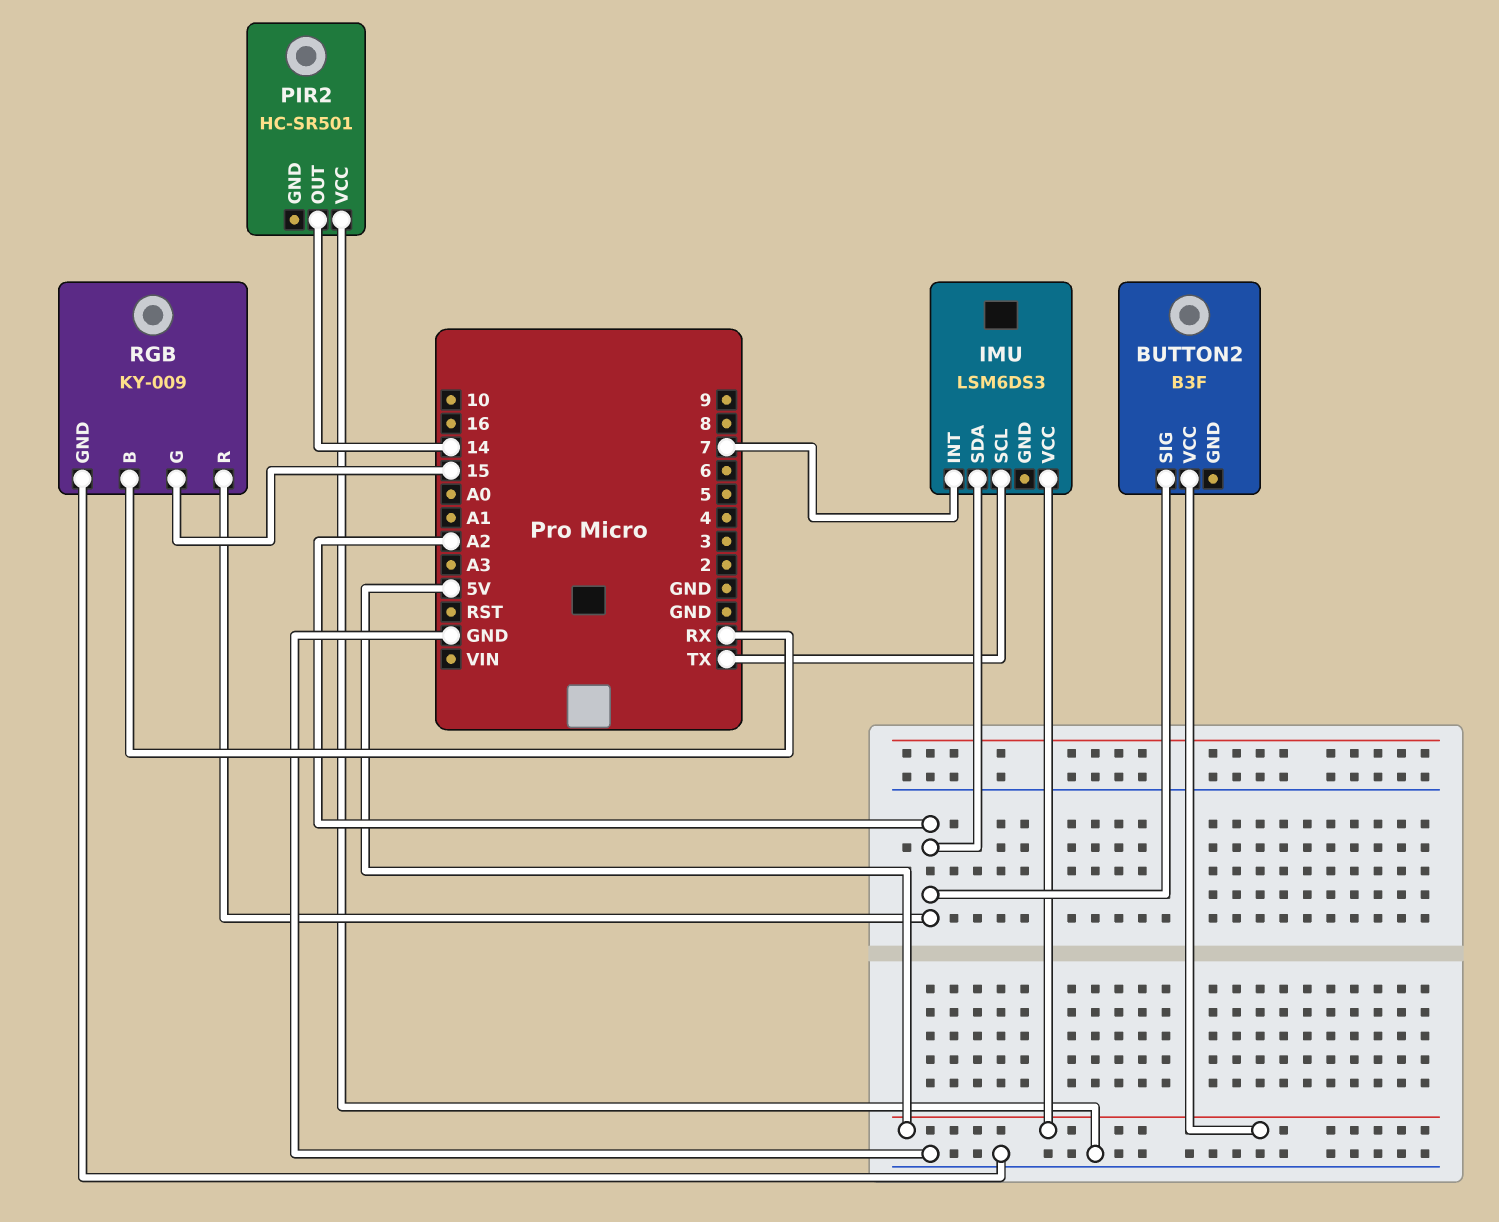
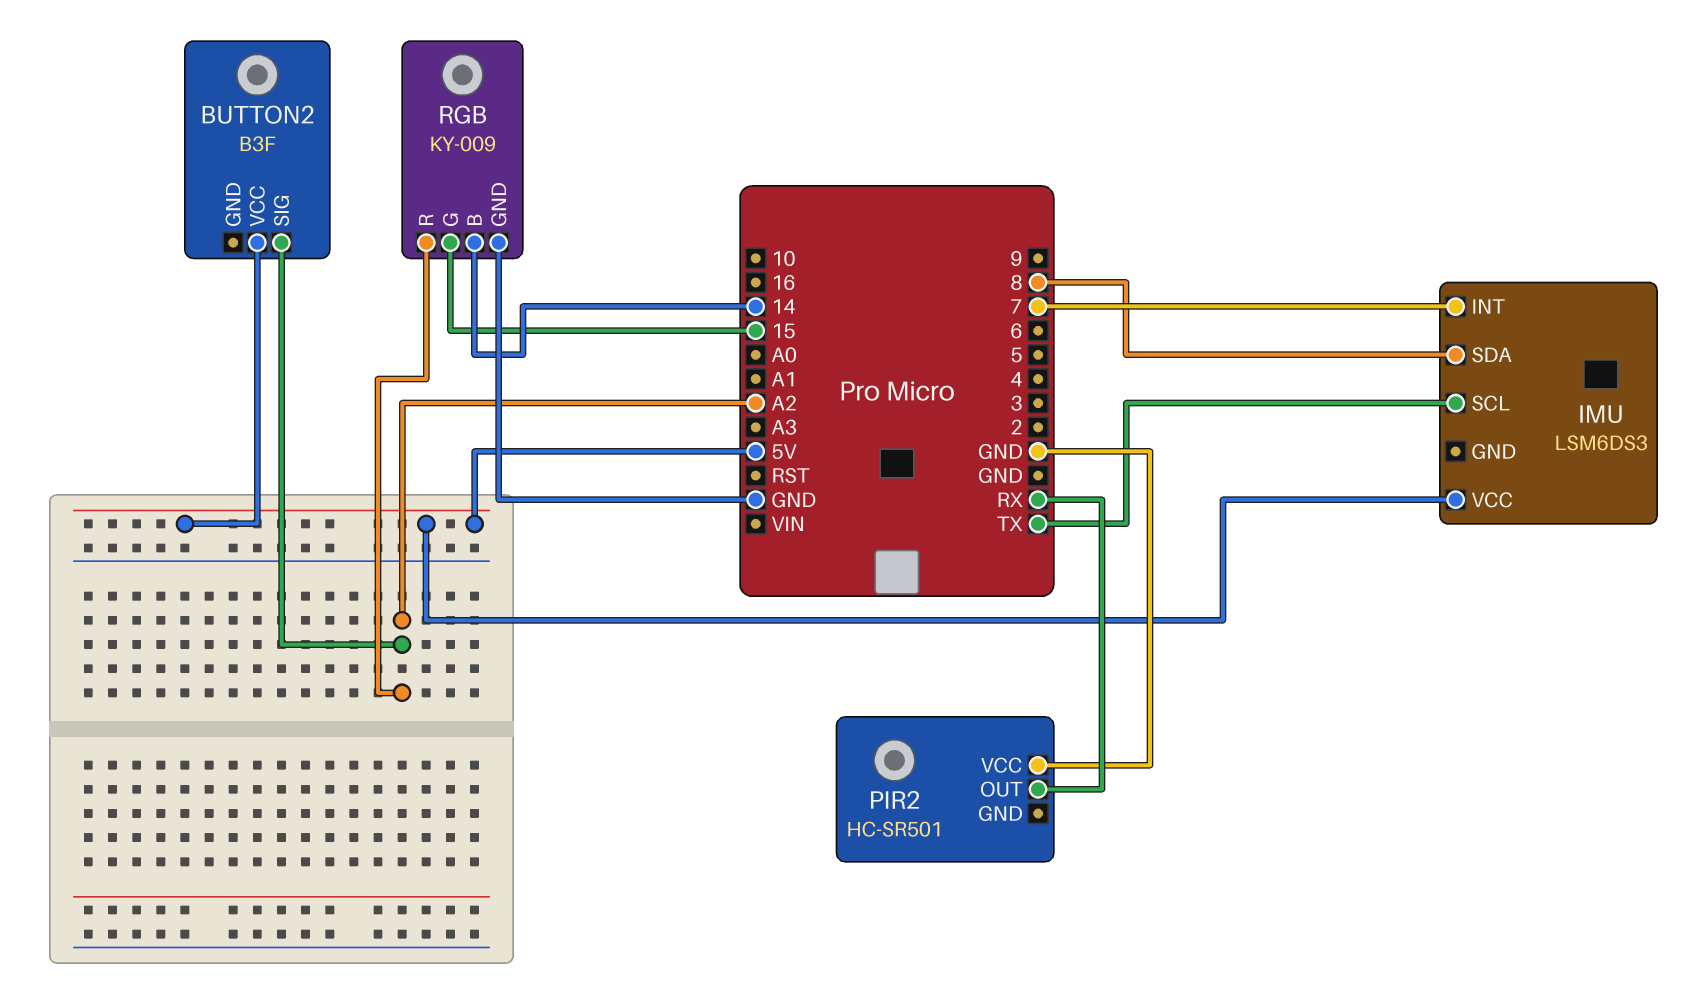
IMU pin SDA: A2 -> 8
PIR2 pin OUT: 14 -> RX
RGB pin B: RX -> 14

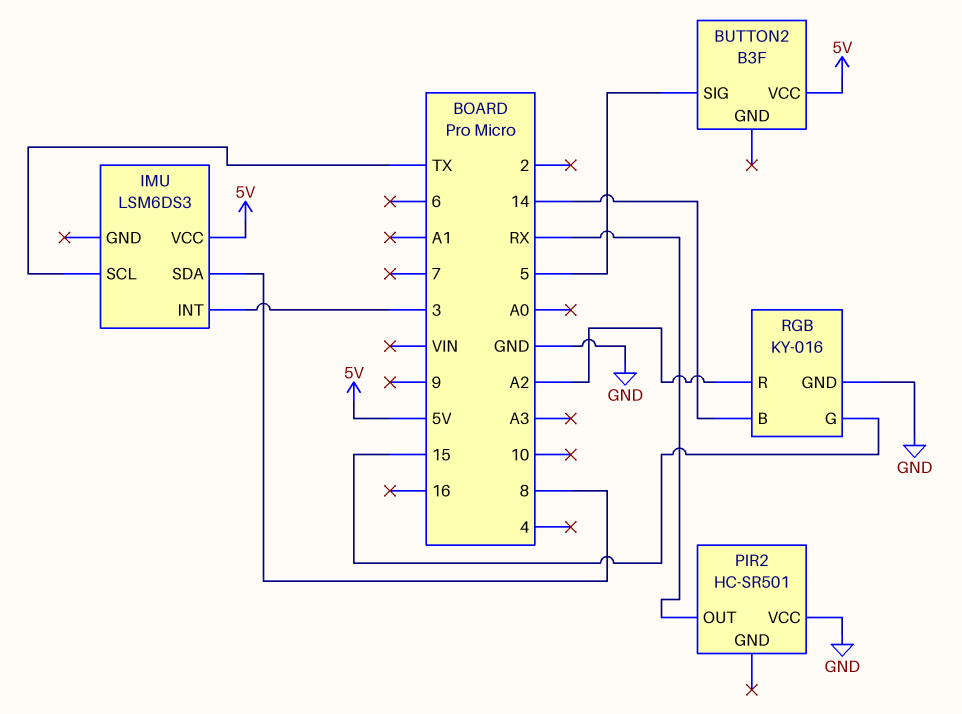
BUTTON2 pin SIG: A2 -> 5
IMU pin INT: 7 -> 3
RGB: KY-009 -> KY-016

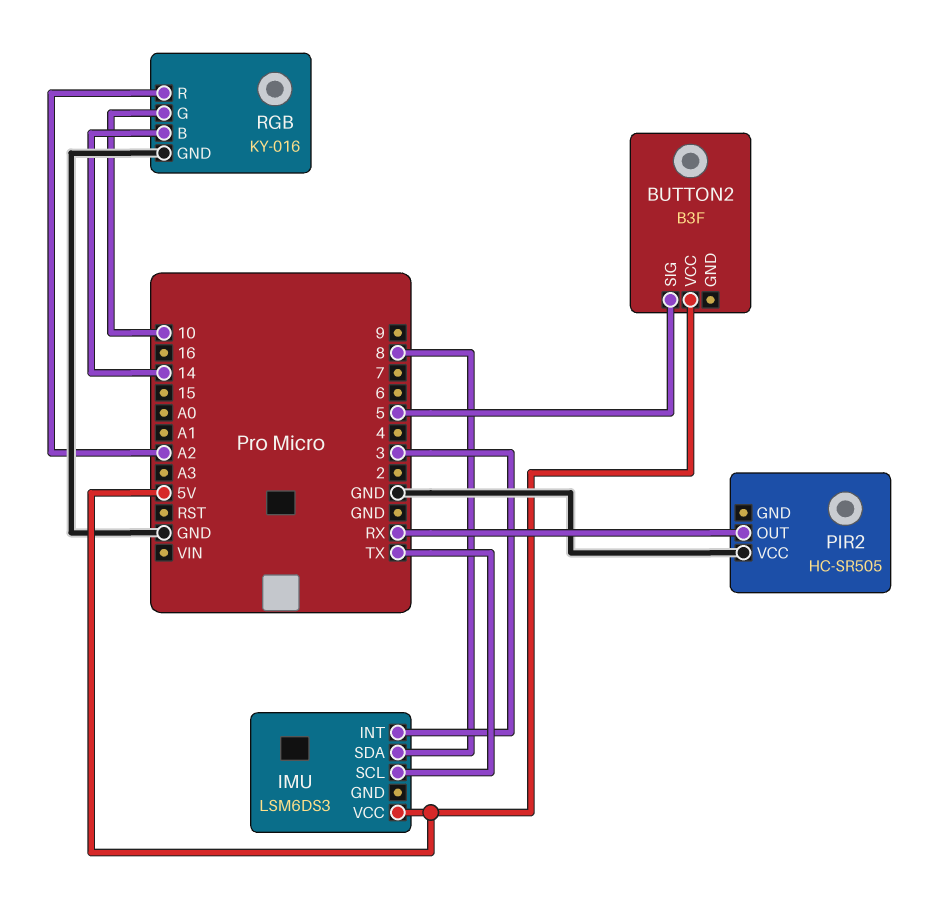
PIR2: HC-SR501 -> HC-SR505
RGB pin G: 15 -> 10

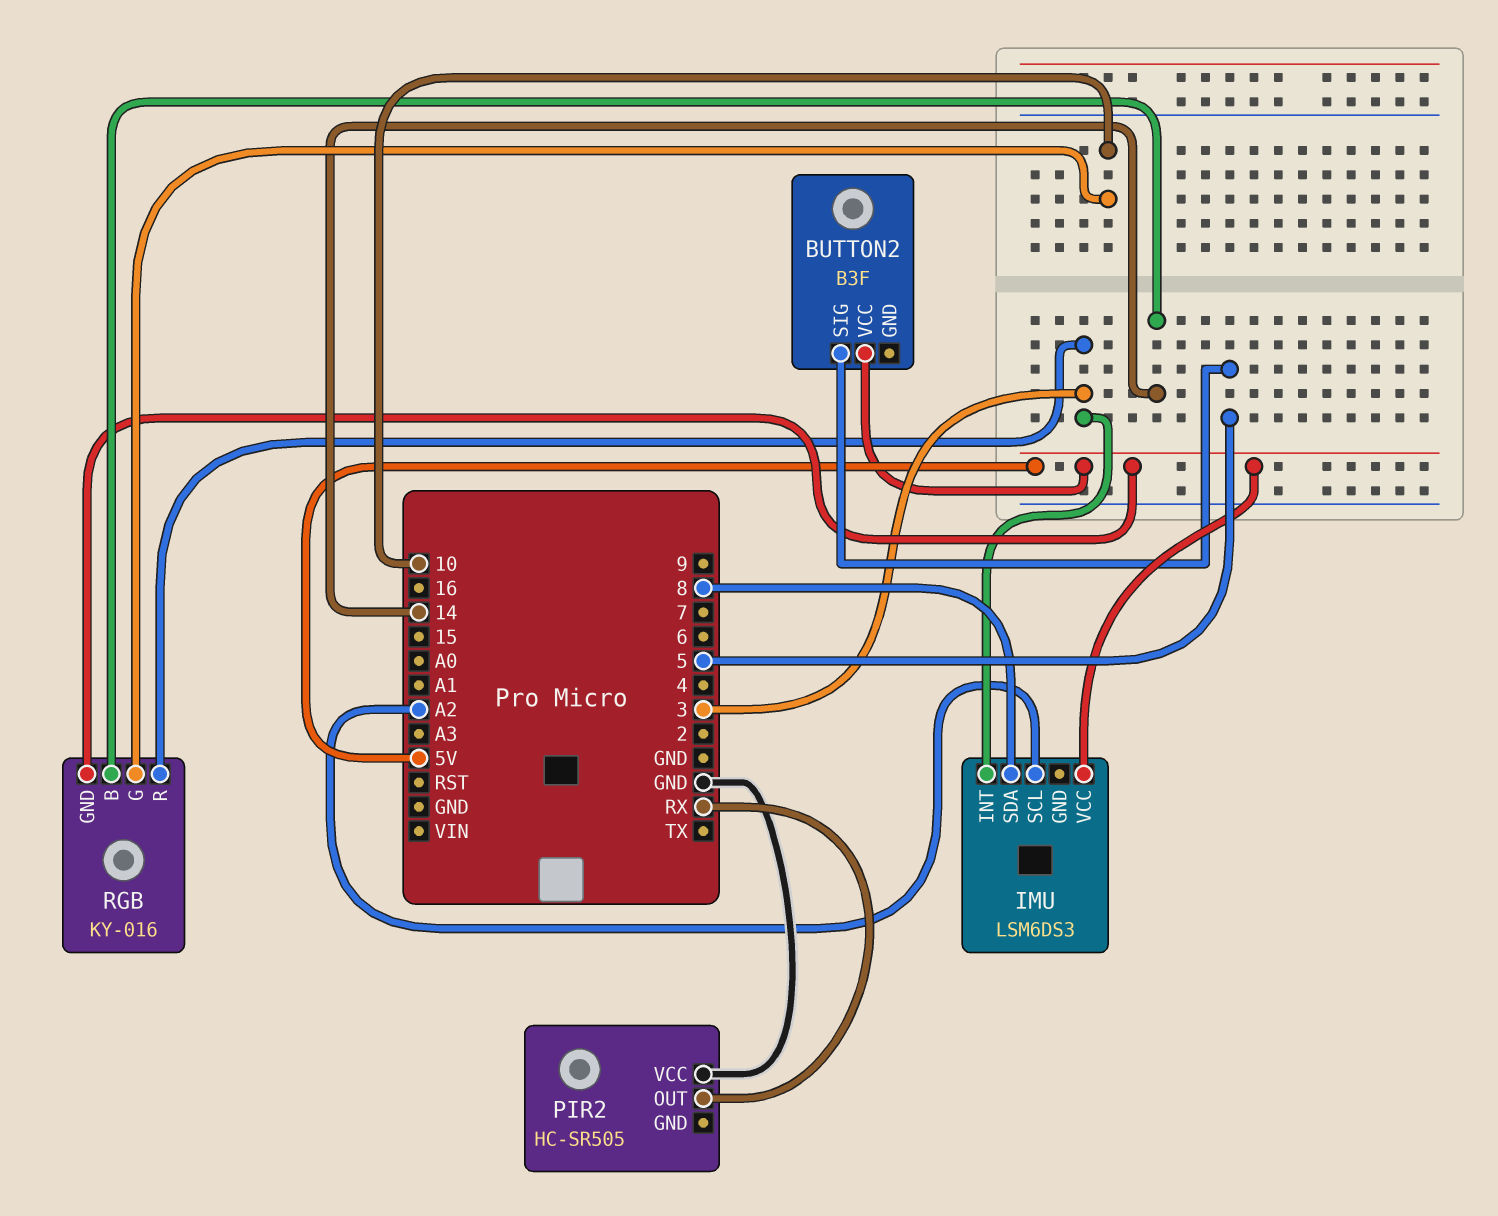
IMU pin SCL: TX -> A2
RGB pin GND: GND -> 5V
RGB pin R: A2 -> 3

